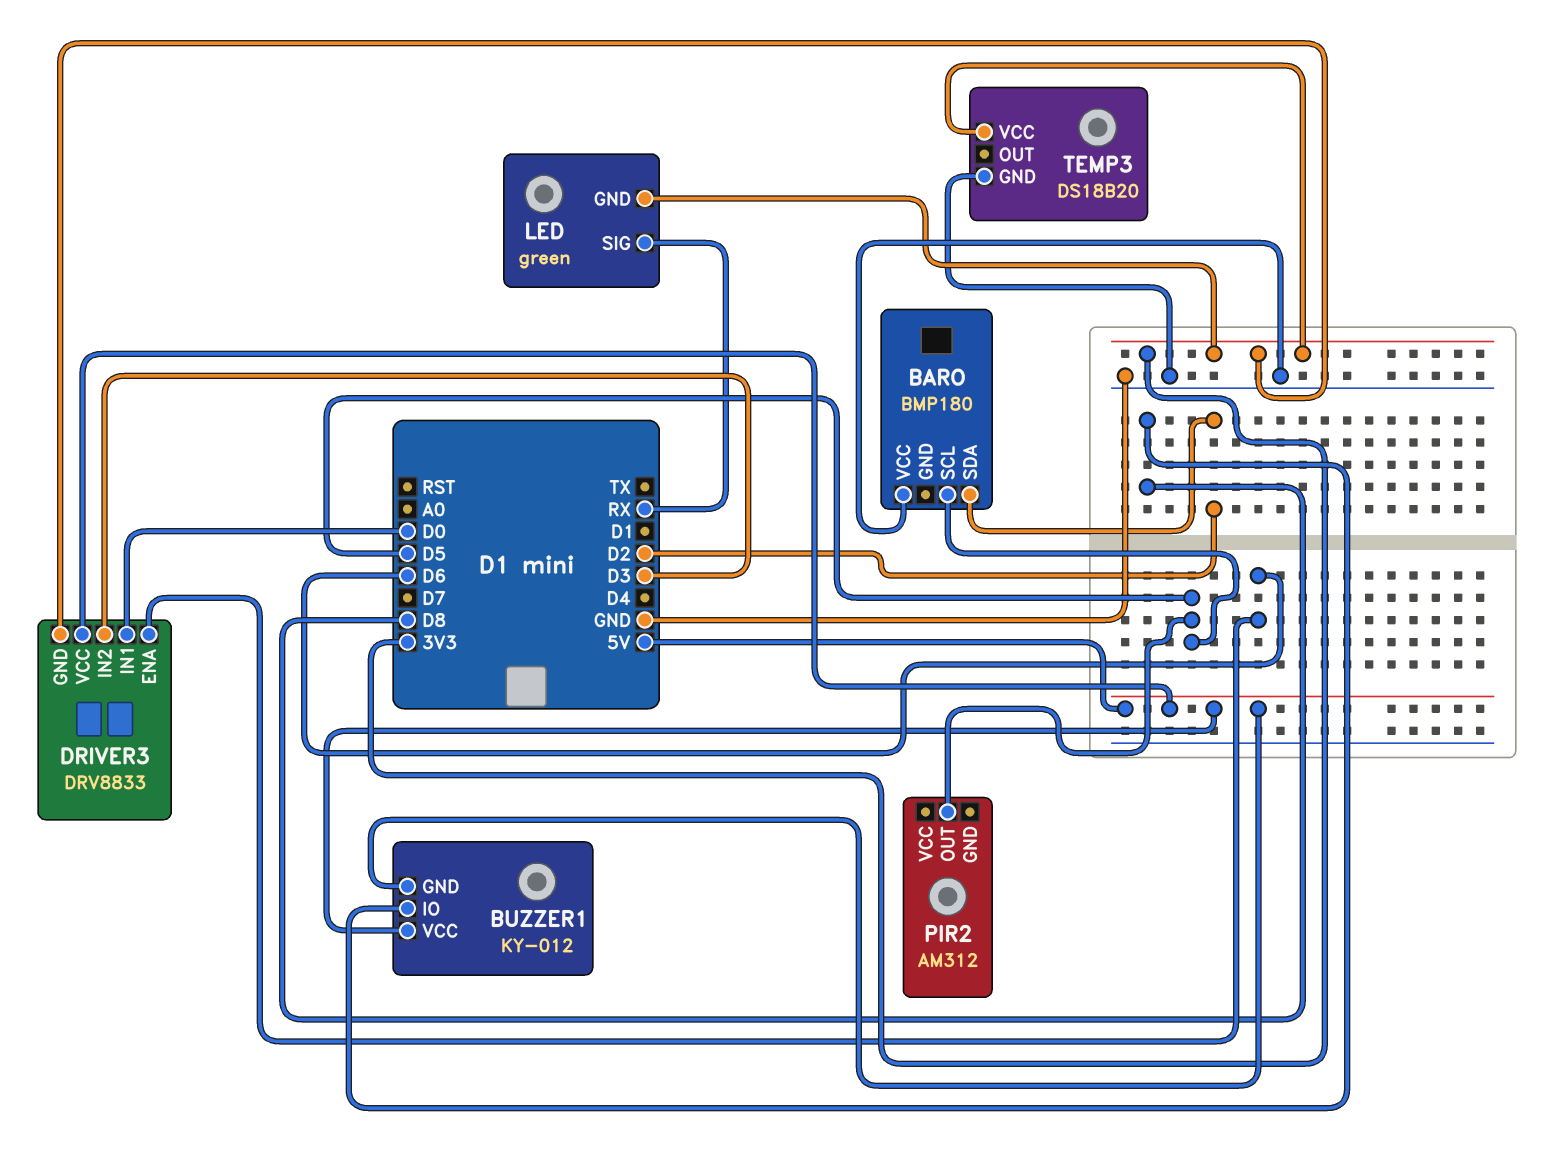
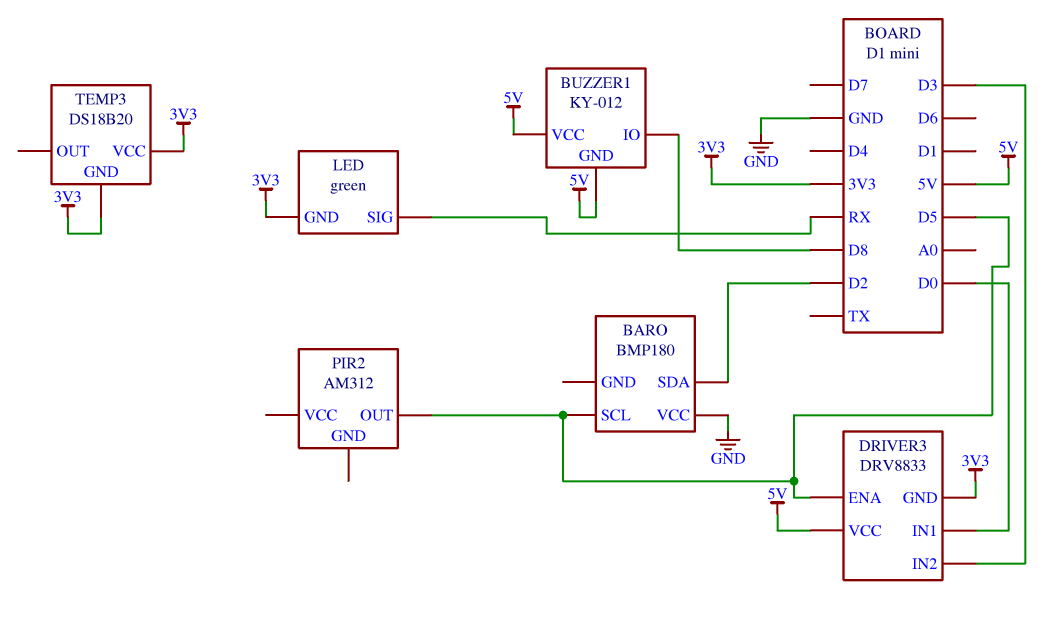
DRIVER3 pin ENA: D6 -> D5
TEMP3 pin GND: GND -> 3V3

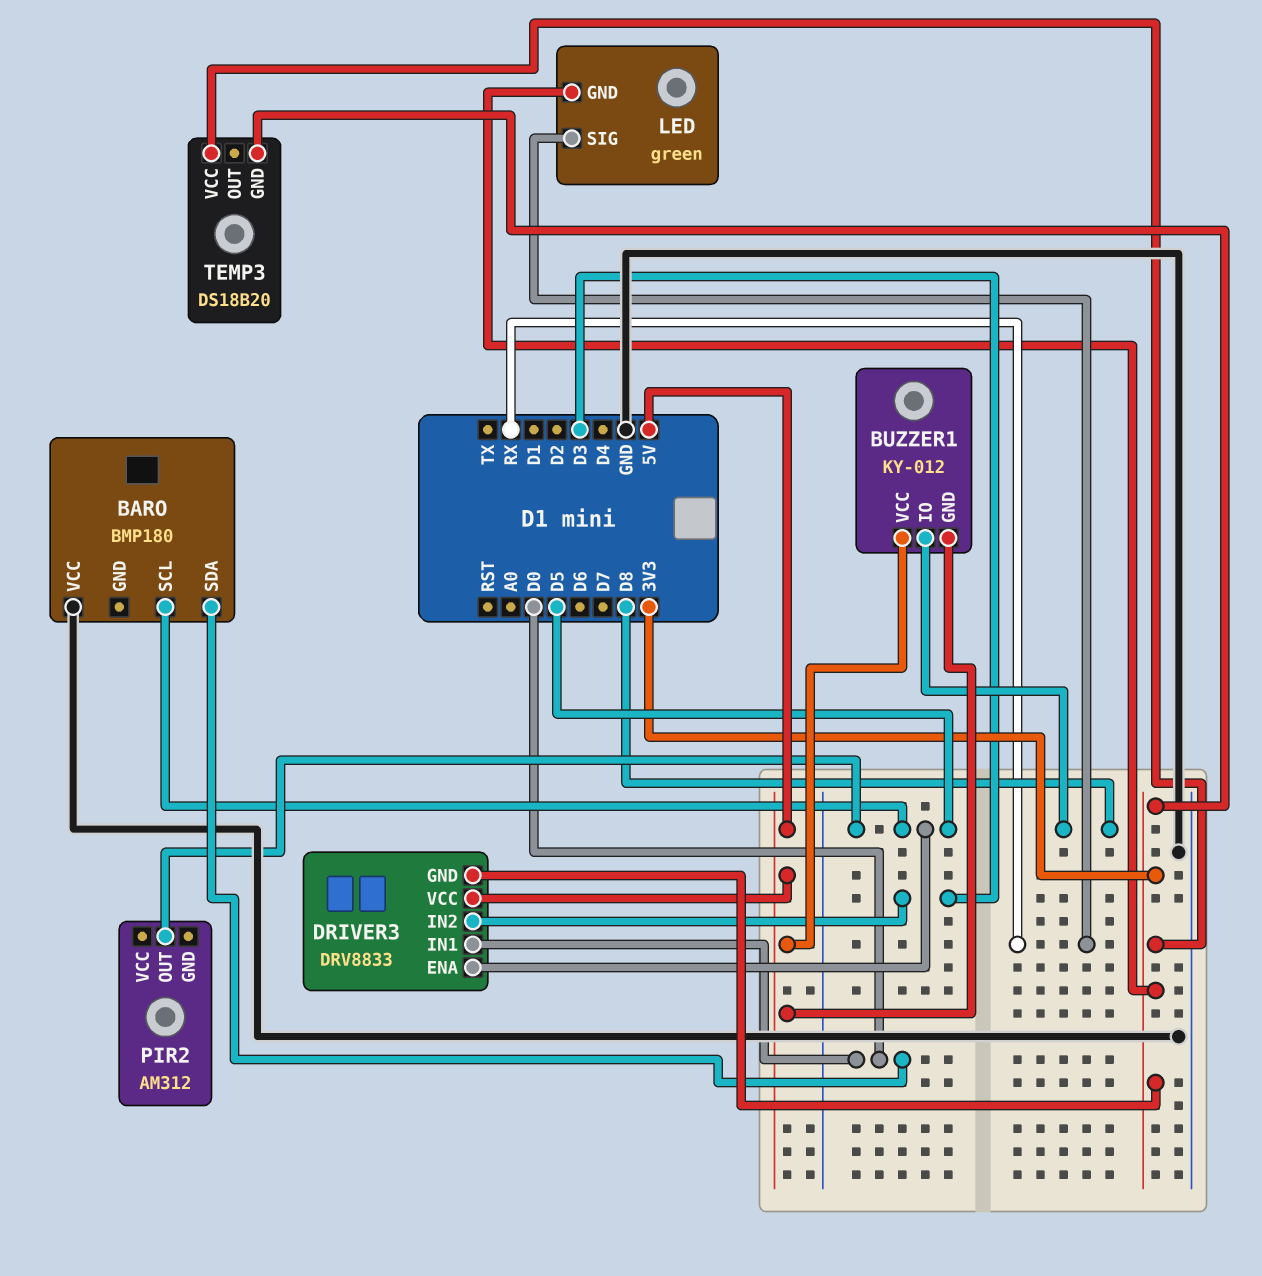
BARO pin SDA: D2 -> D0

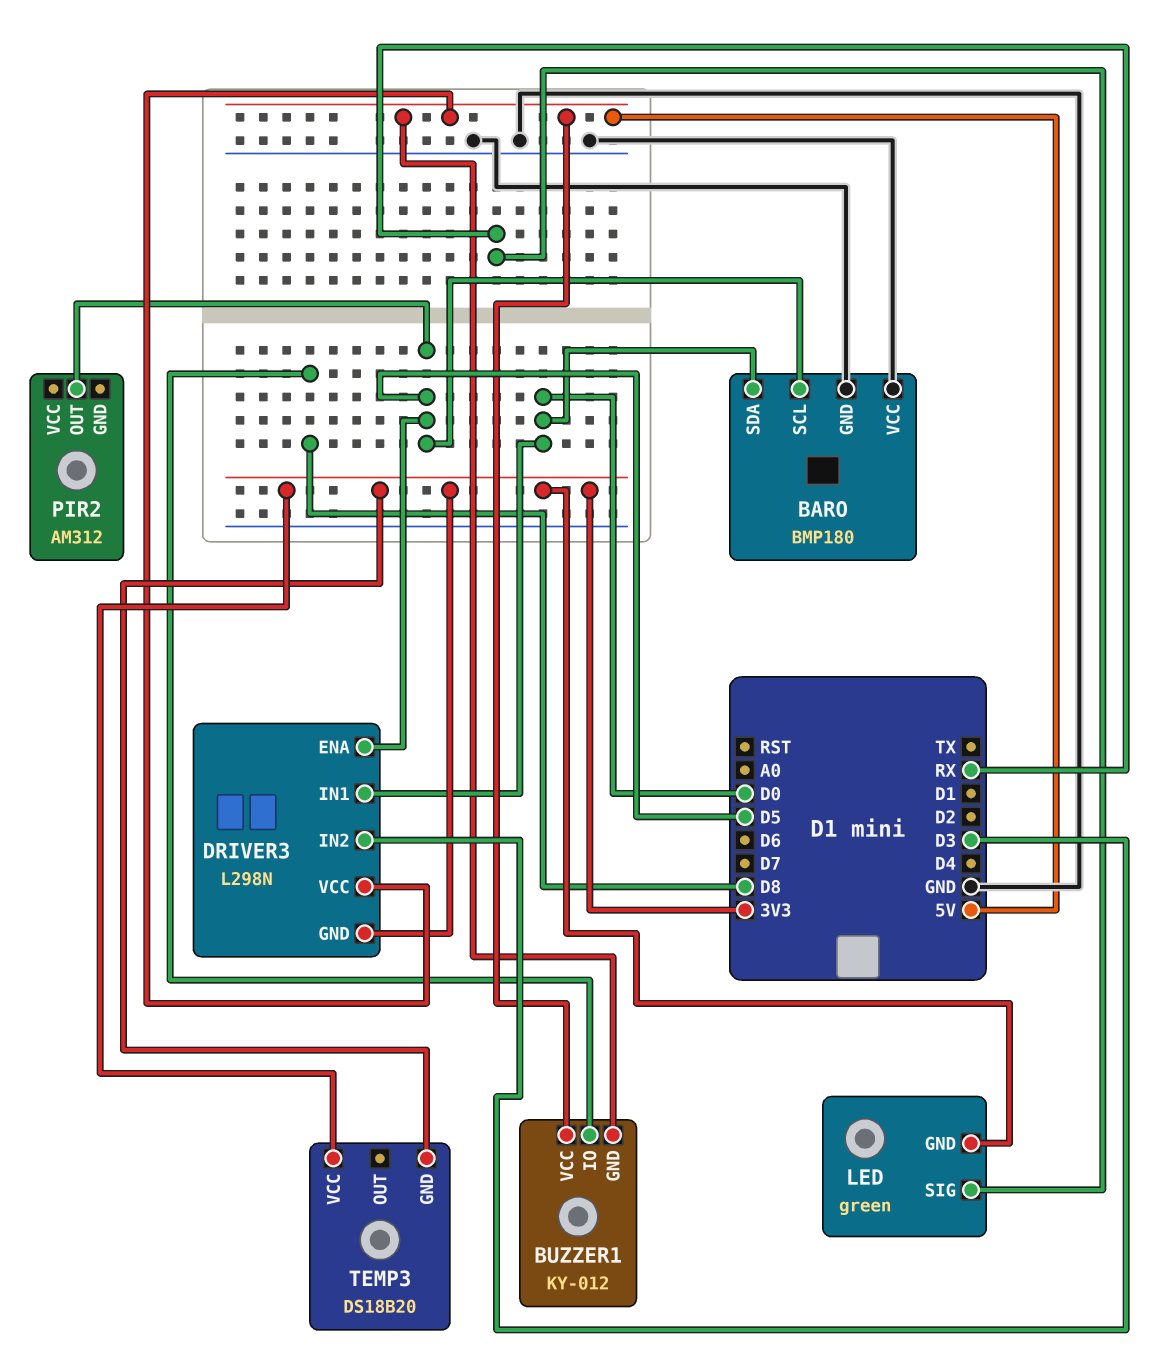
BARO pin GND: none -> GND
DRIVER3: DRV8833 -> L298N

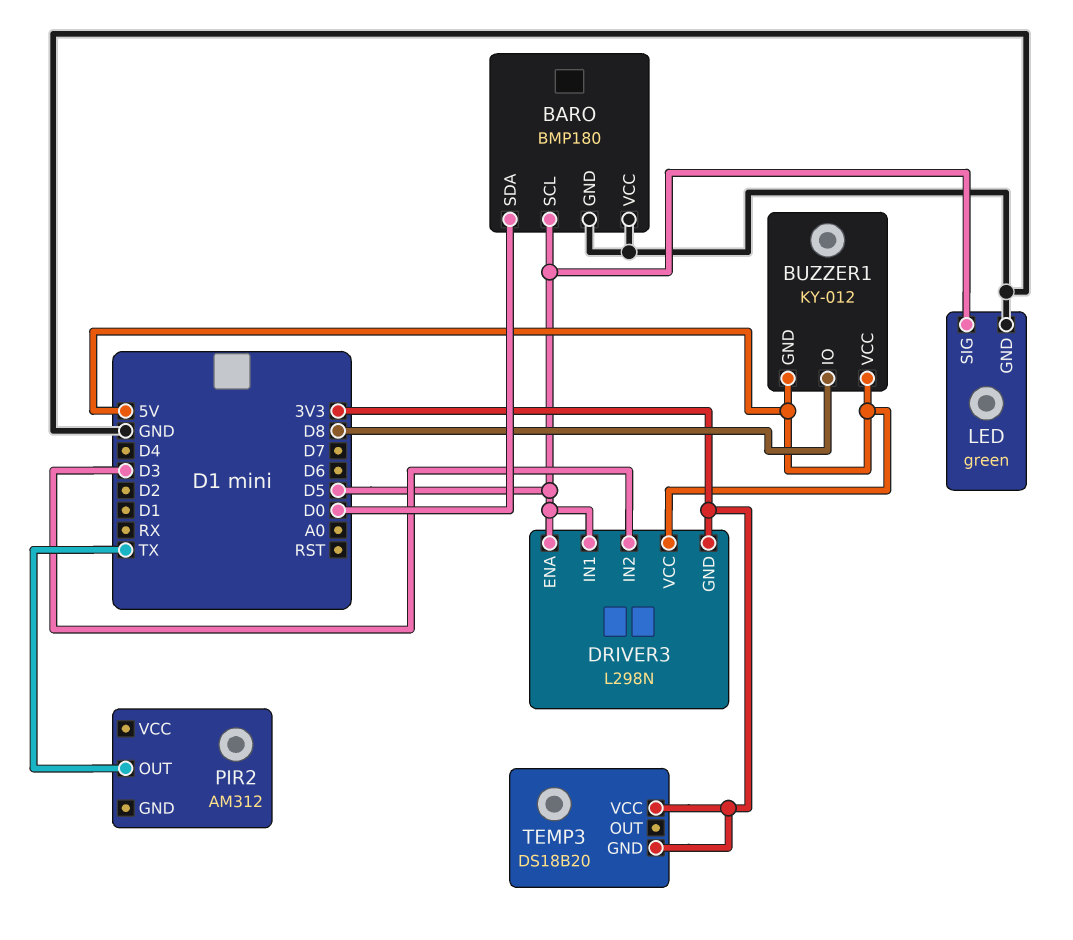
DRIVER3 pin IN1: D0 -> D5
LED pin GND: 3V3 -> GND
LED pin SIG: RX -> D5
PIR2 pin OUT: D5 -> TX

